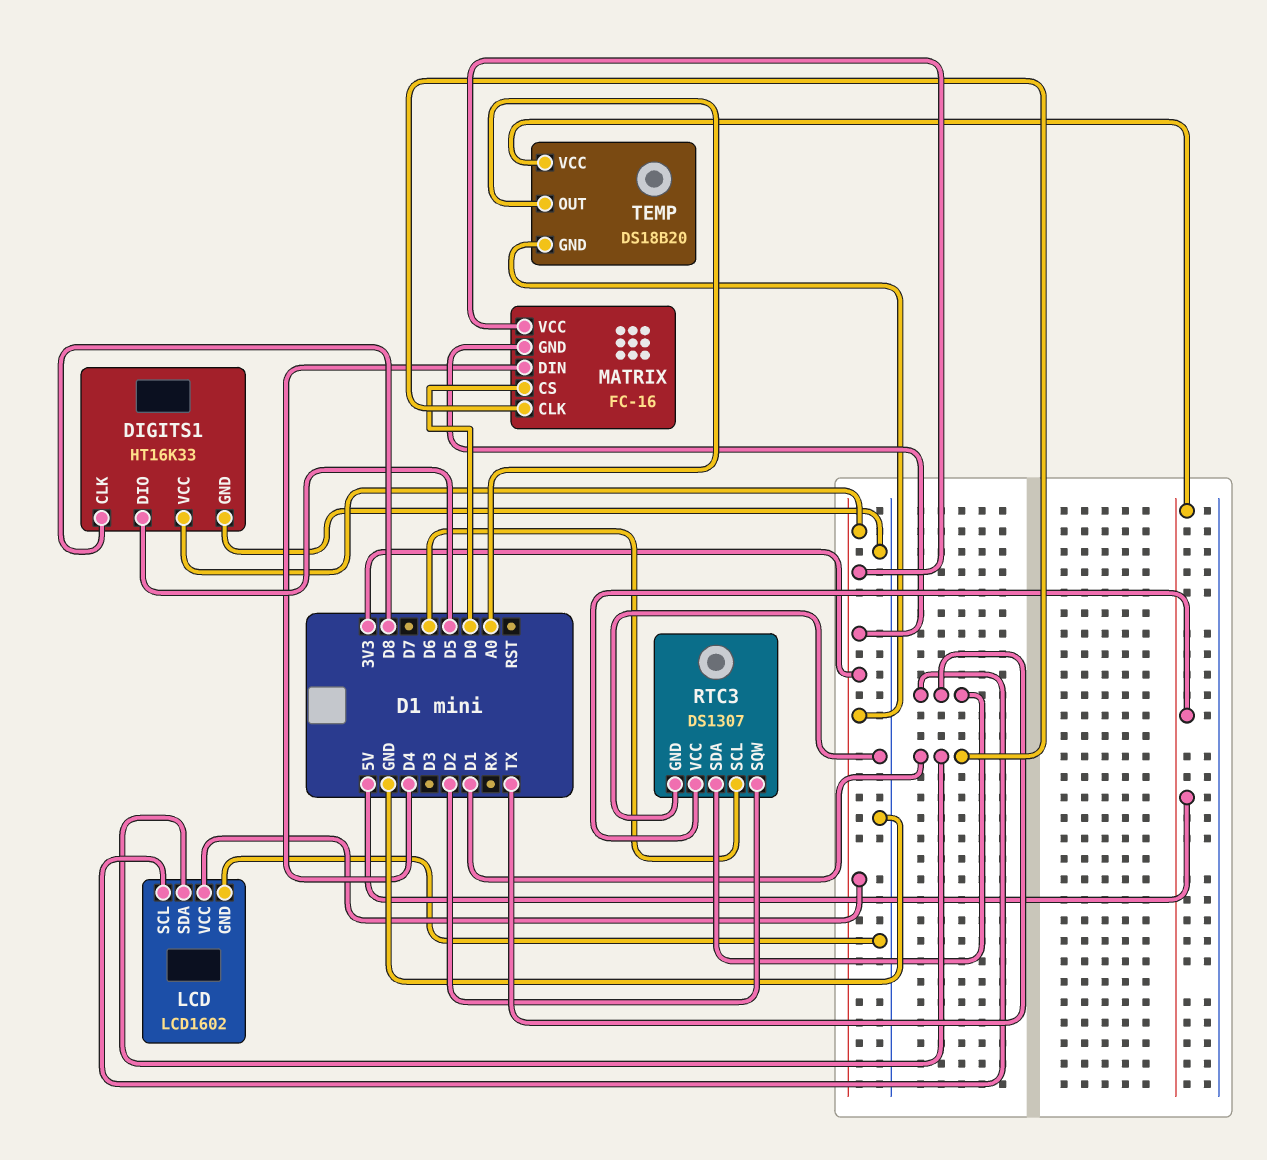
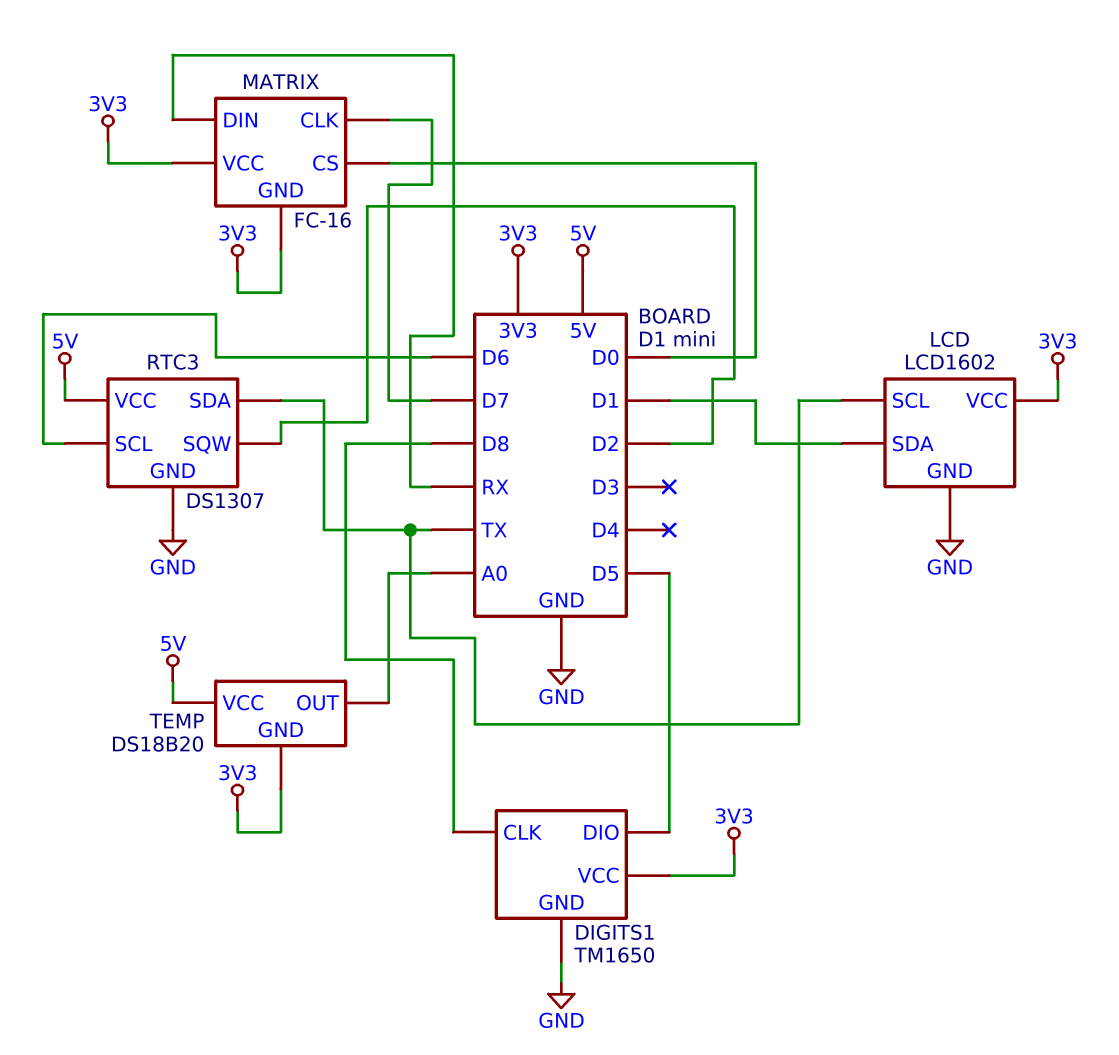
DIGITS1: HT16K33 -> TM1650
MATRIX pin CLK: D1 -> D7
MATRIX pin DIN: D4 -> RX

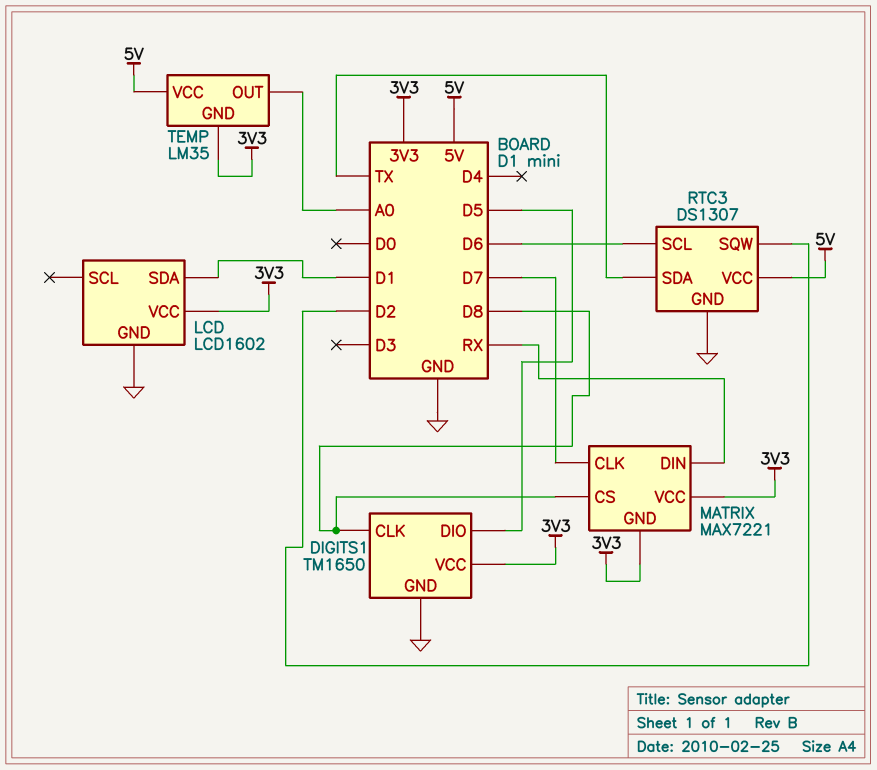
LCD pin SCL: TX -> none
MATRIX: FC-16 -> MAX7221
MATRIX pin CS: D0 -> D8
TEMP: DS18B20 -> LM35

